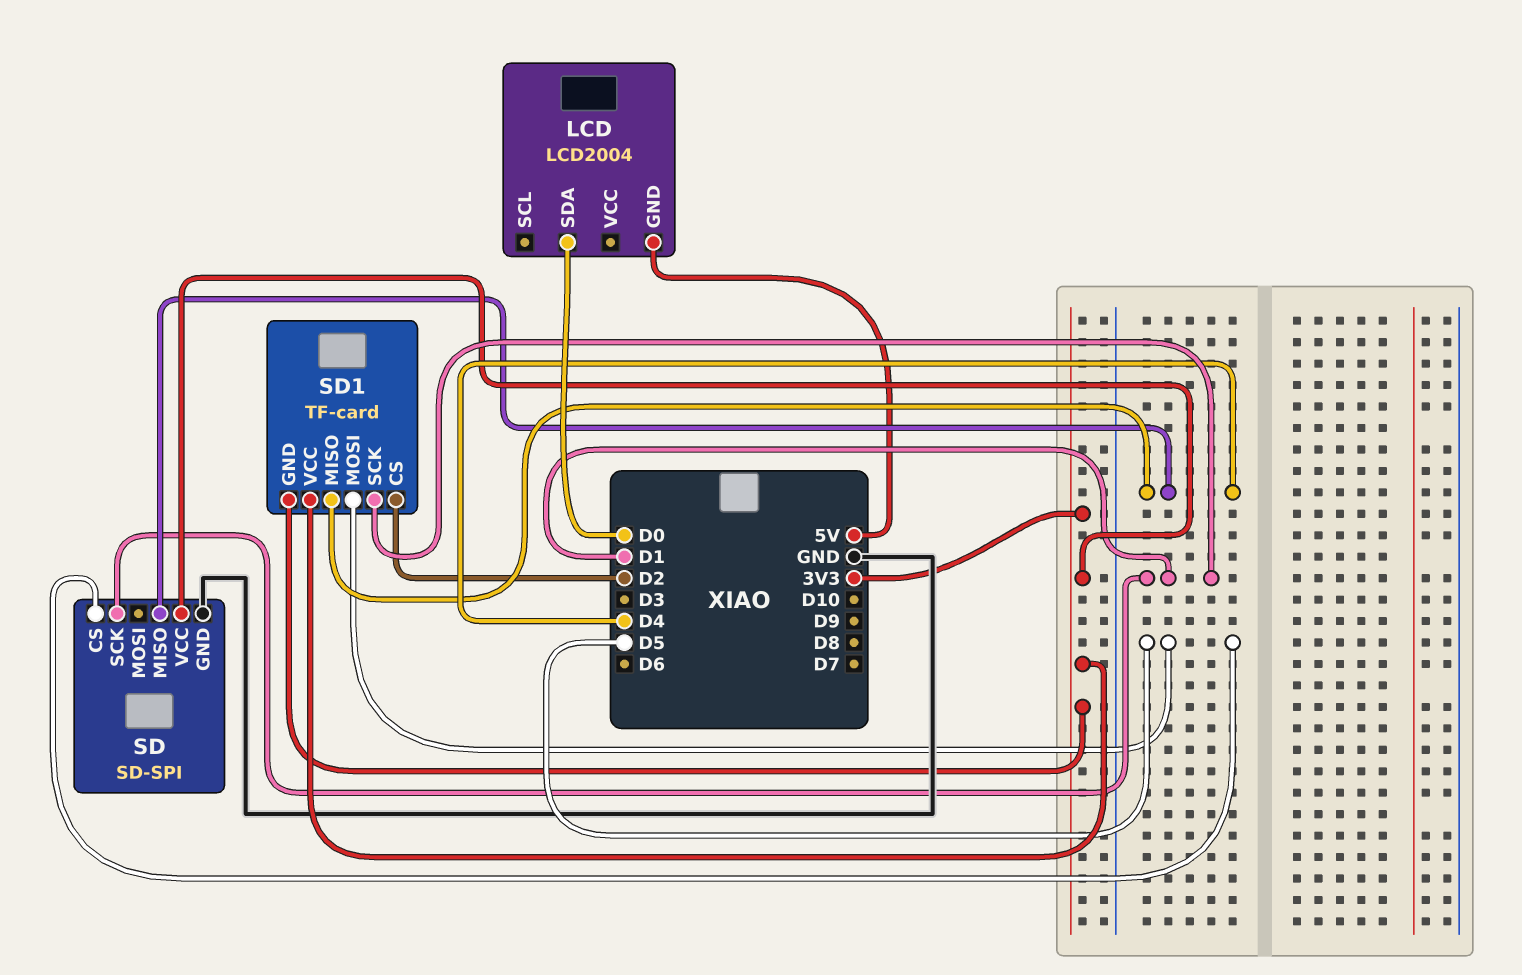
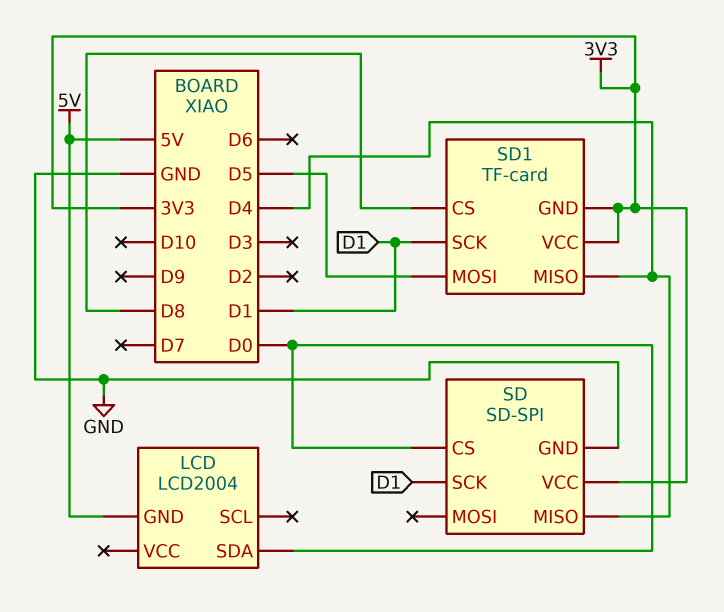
SD pin CS: D5 -> D0
SD1 pin CS: D2 -> D8

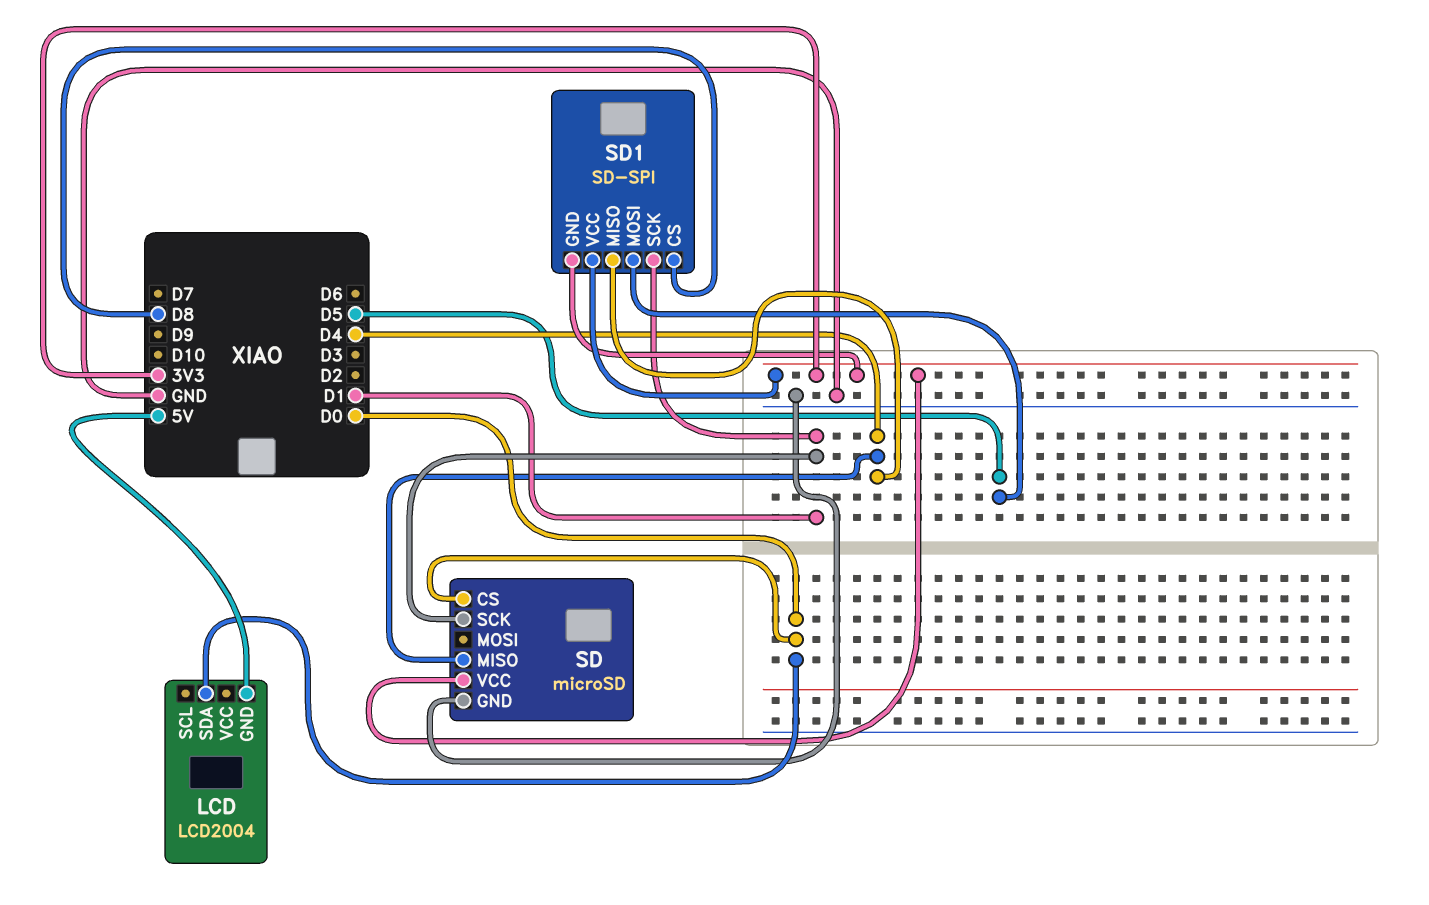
SD: SD-SPI -> microSD
SD1: TF-card -> SD-SPI

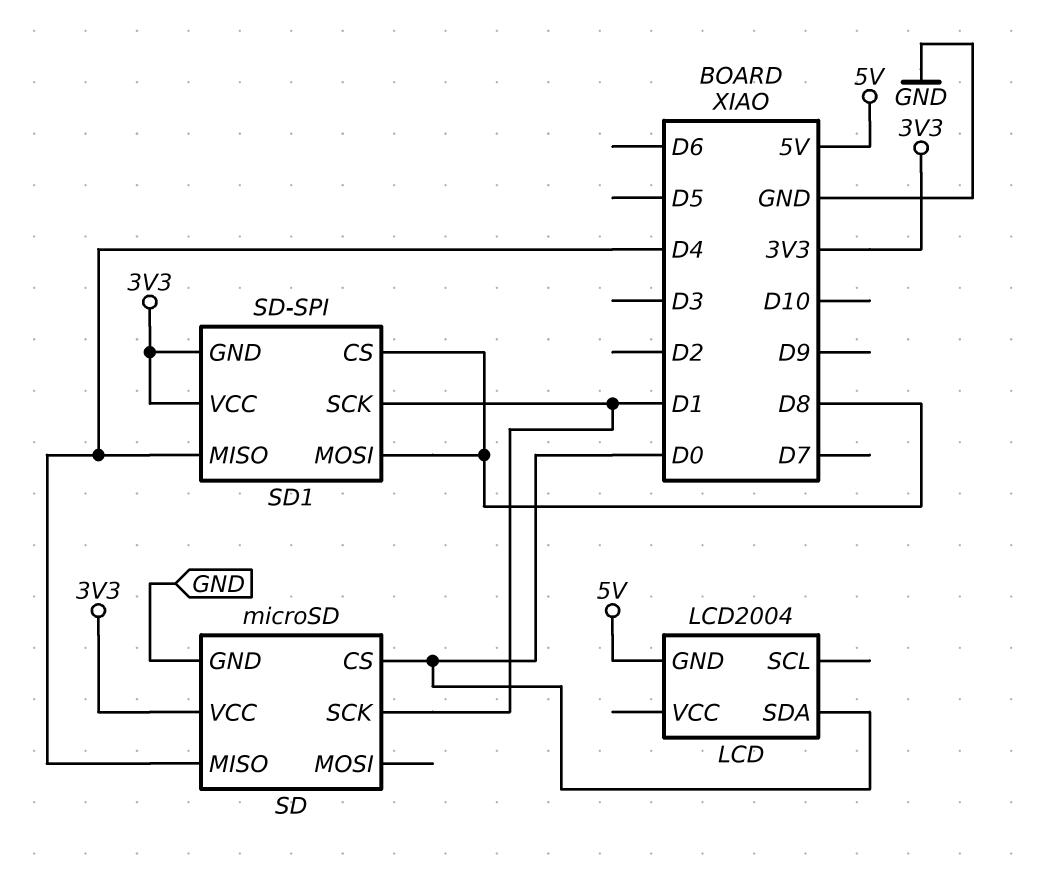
SD1 pin MOSI: D5 -> D8

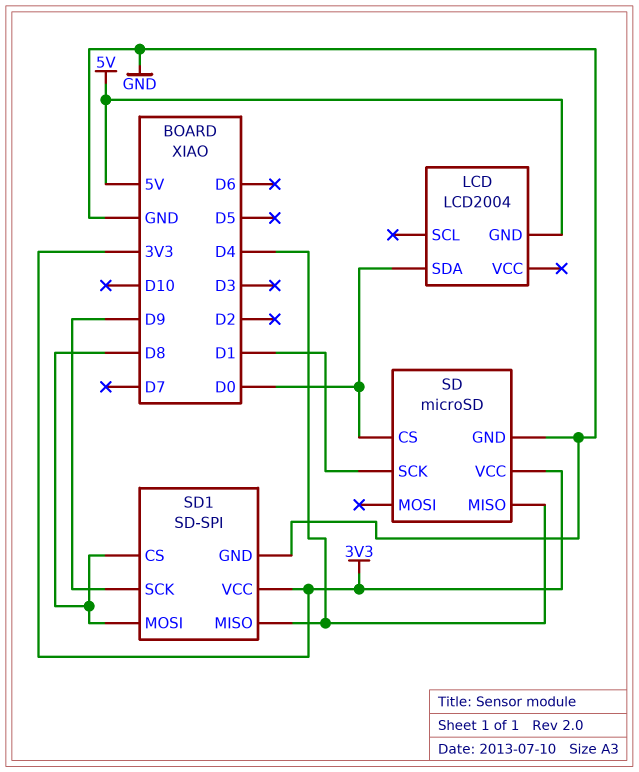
SD1 pin GND: 3V3 -> GND
SD1 pin SCK: D1 -> D9

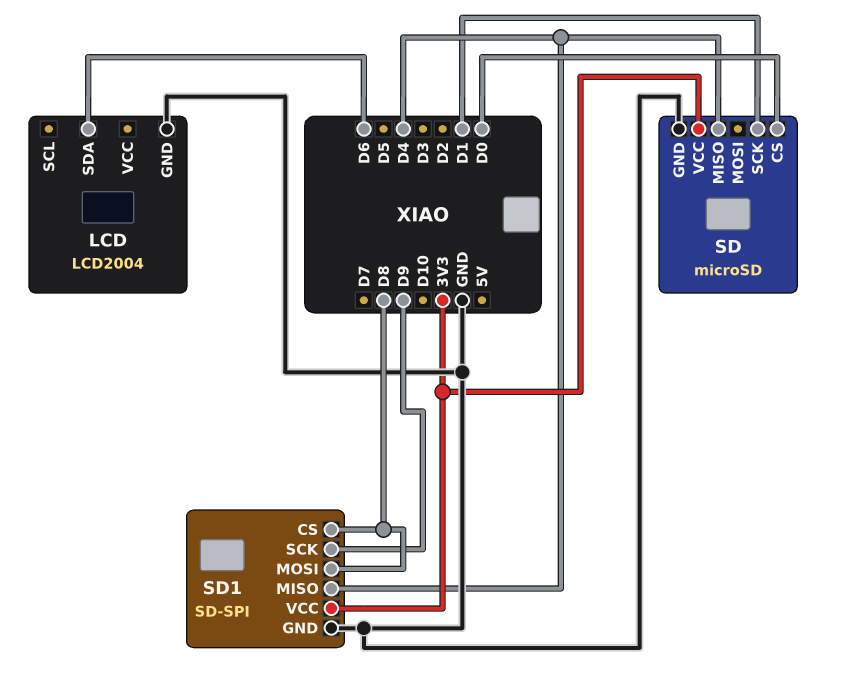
LCD pin GND: 5V -> GND
LCD pin SDA: D0 -> D6

